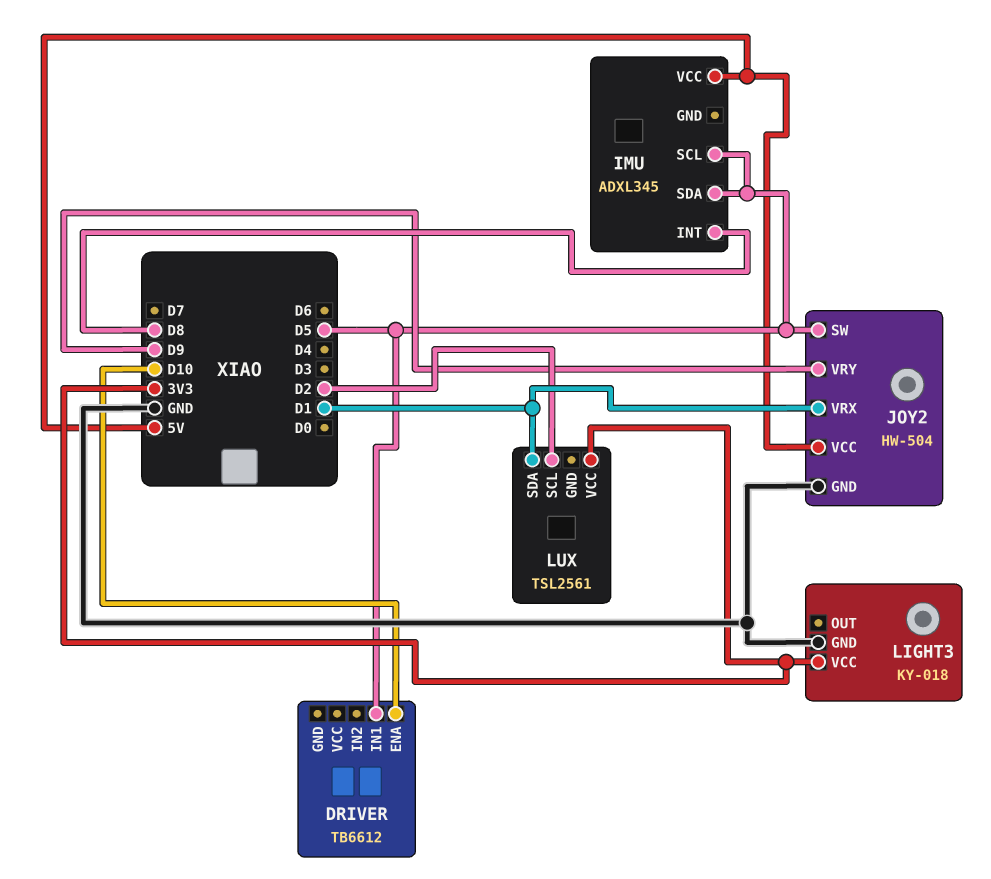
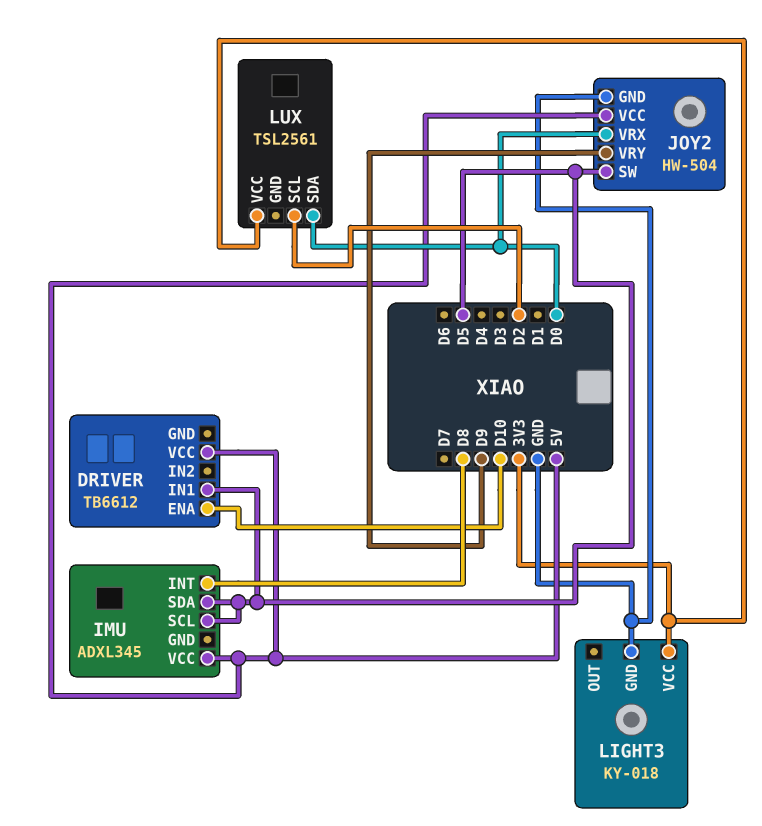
DRIVER pin VCC: none -> 5V
JOY2 pin VRX: D1 -> D0
LUX pin SDA: D1 -> D0

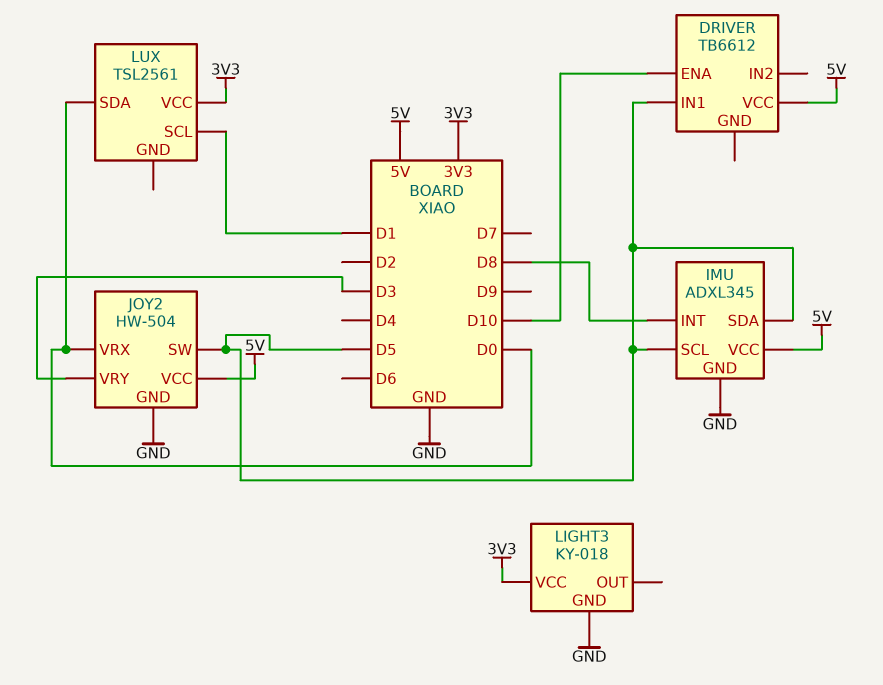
IMU pin GND: none -> GND
JOY2 pin VRY: D9 -> D3
LUX pin SCL: D2 -> D1

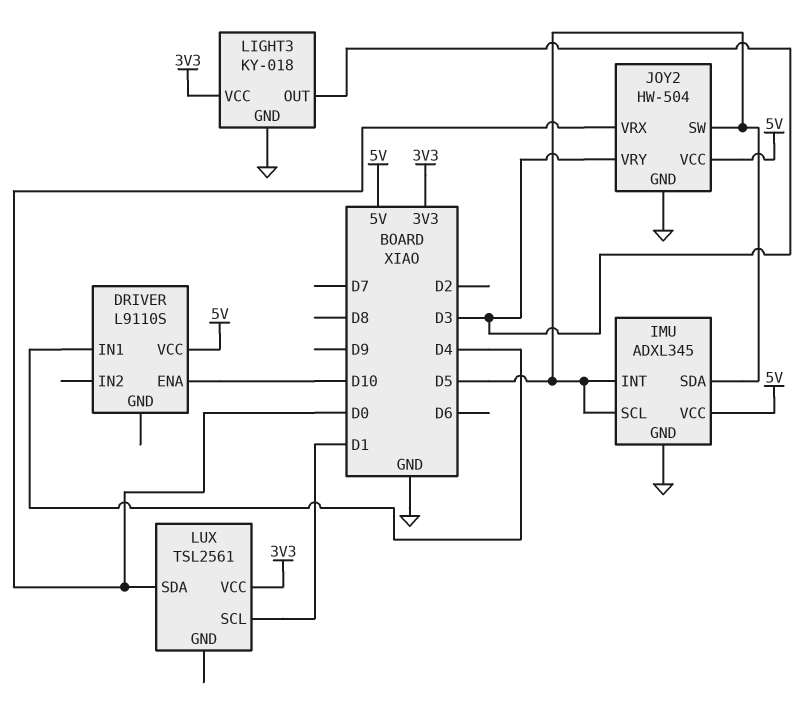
DRIVER: TB6612 -> L9110S
DRIVER pin IN1: D5 -> D4
IMU pin INT: D8 -> D5
LIGHT3 pin OUT: none -> D3

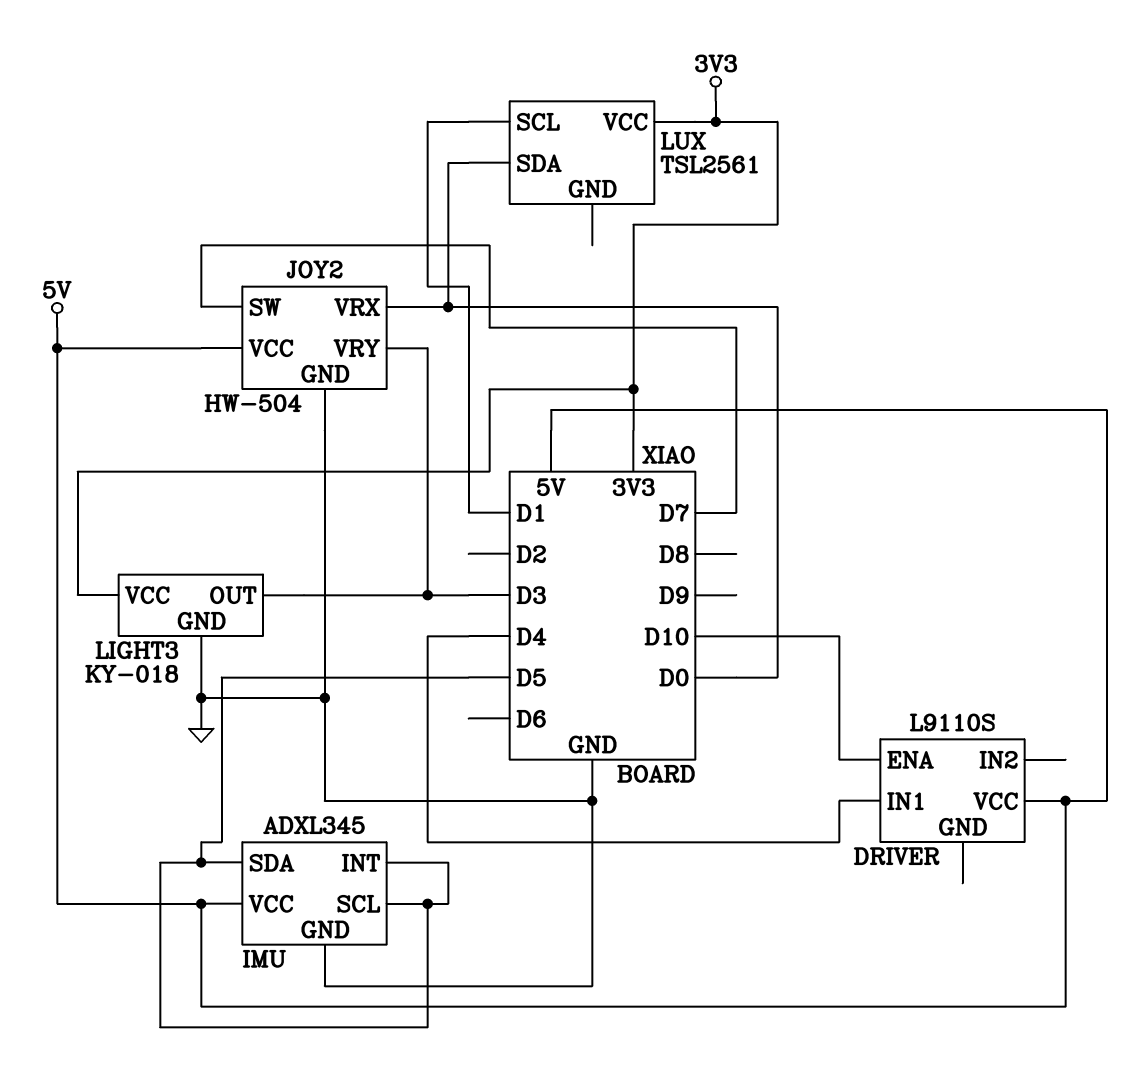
JOY2 pin SW: D5 -> D7

